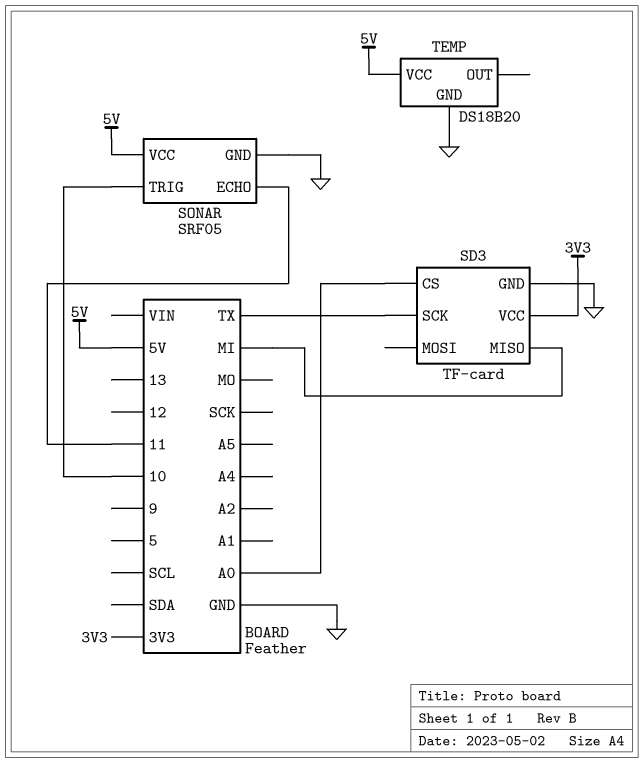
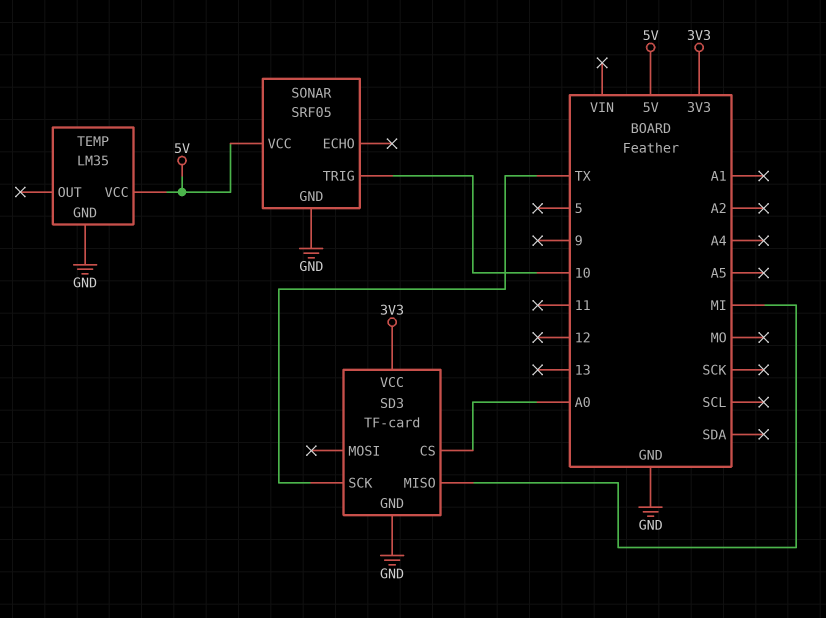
SONAR pin ECHO: 11 -> none
TEMP: DS18B20 -> LM35

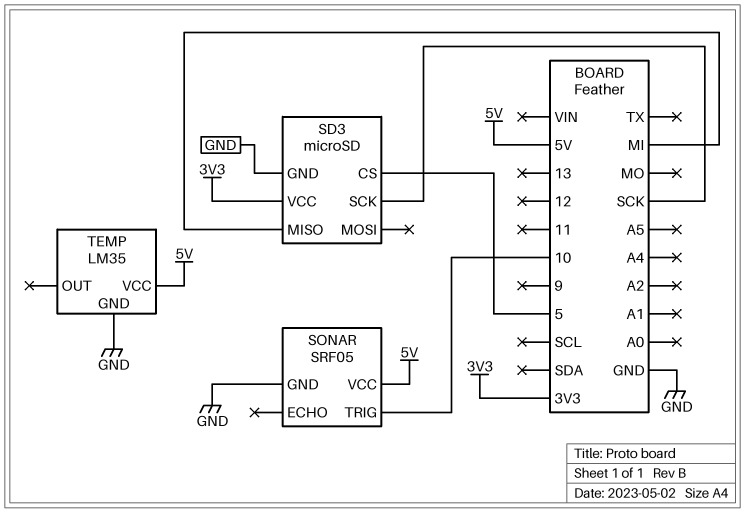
SD3: TF-card -> microSD
SD3 pin CS: A0 -> 5
SD3 pin SCK: TX -> SCK

